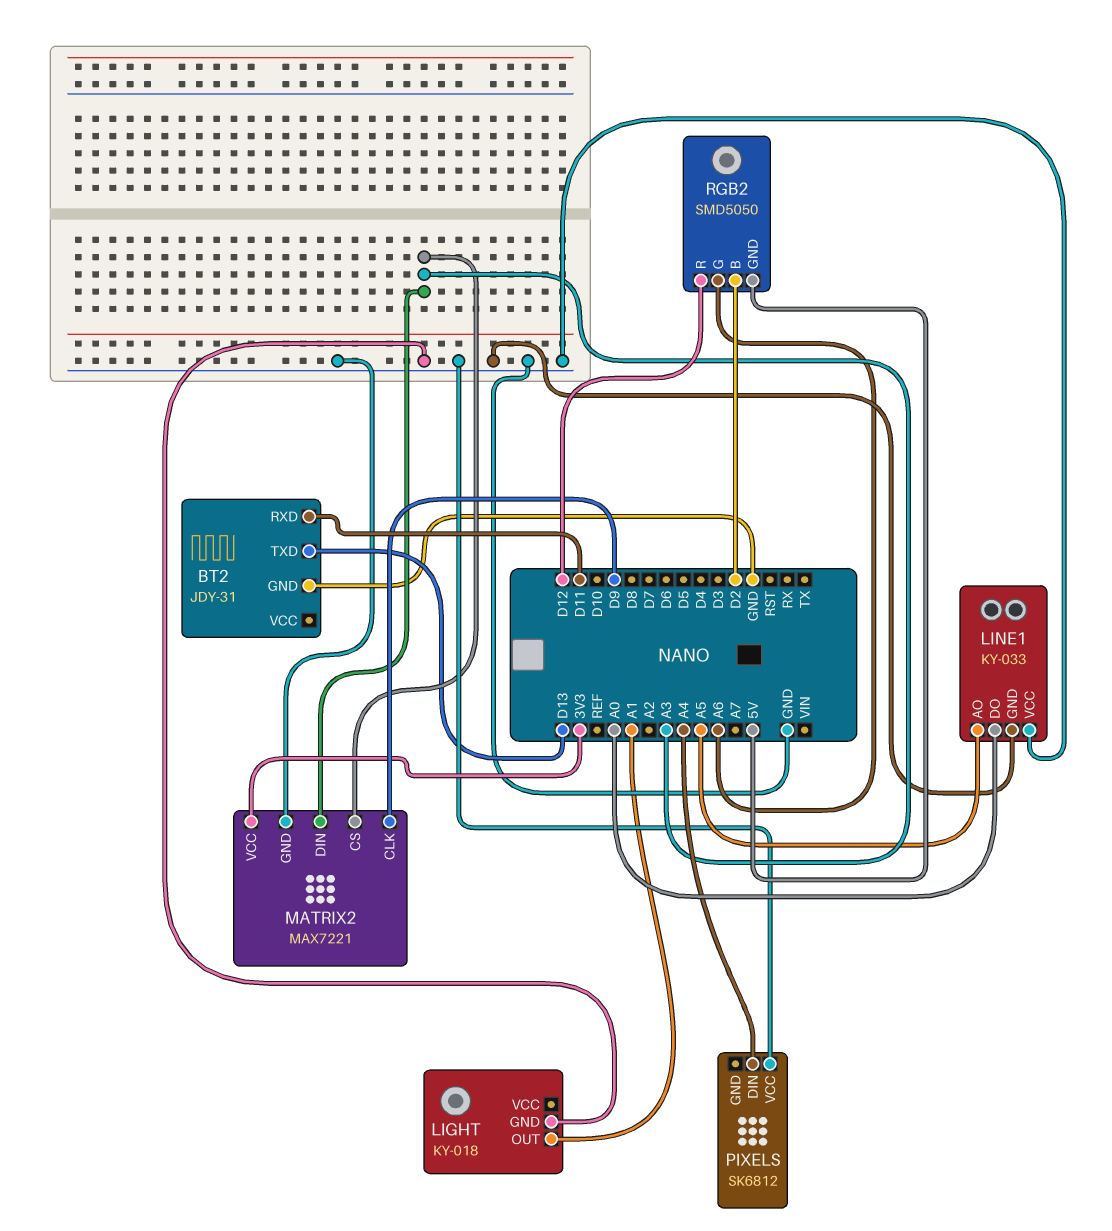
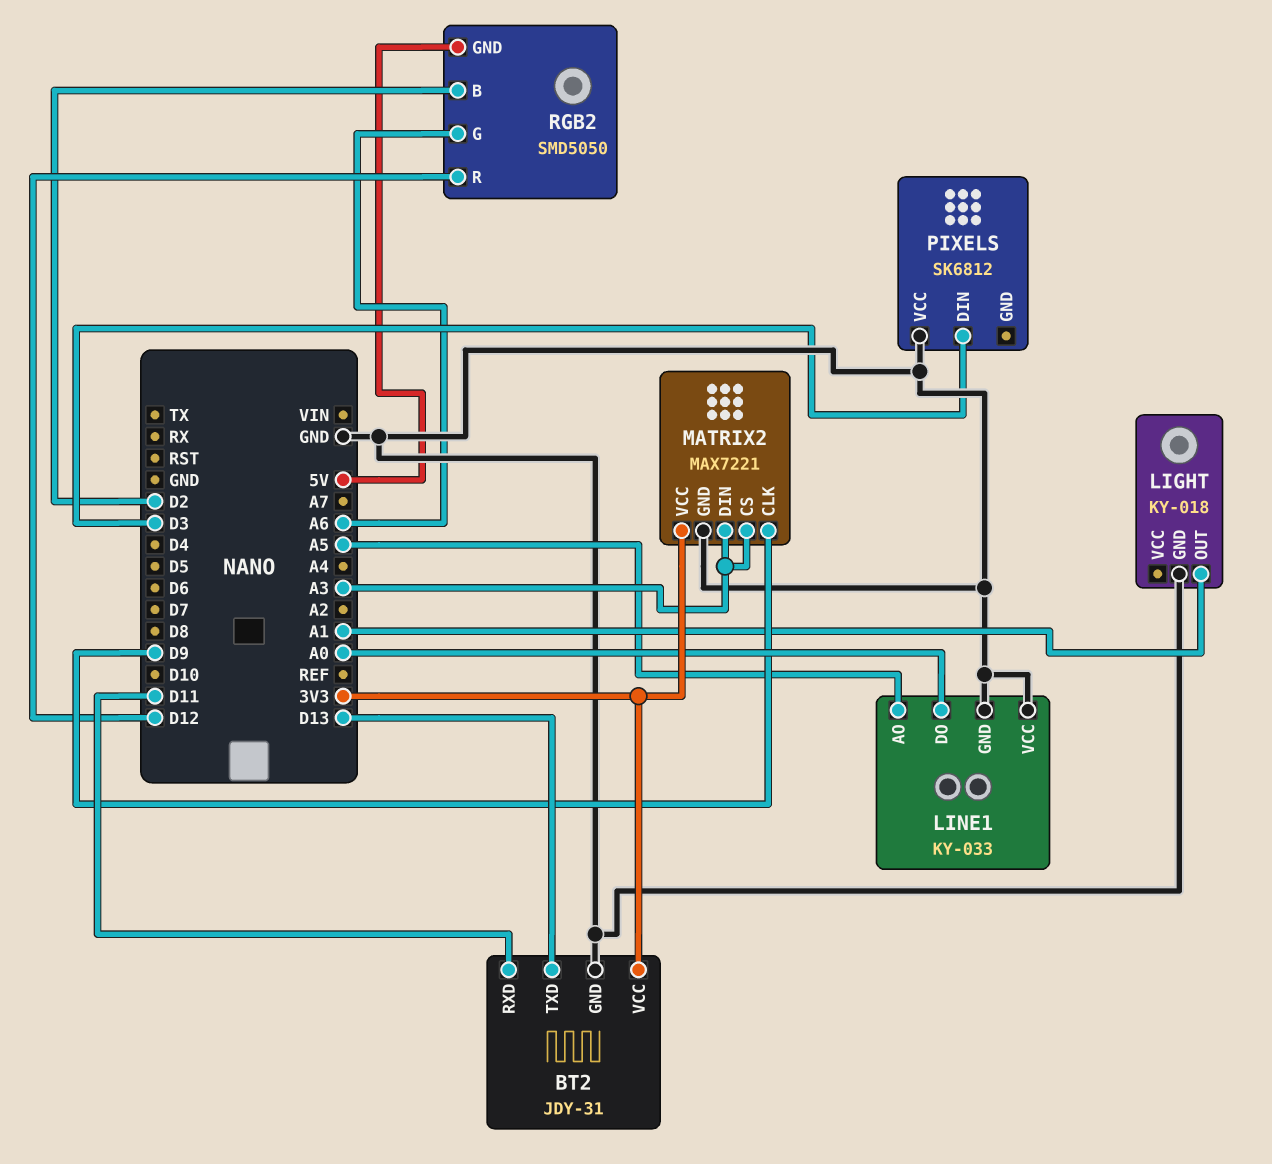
BT2 pin VCC: none -> 3V3
PIXELS pin DIN: A4 -> D3

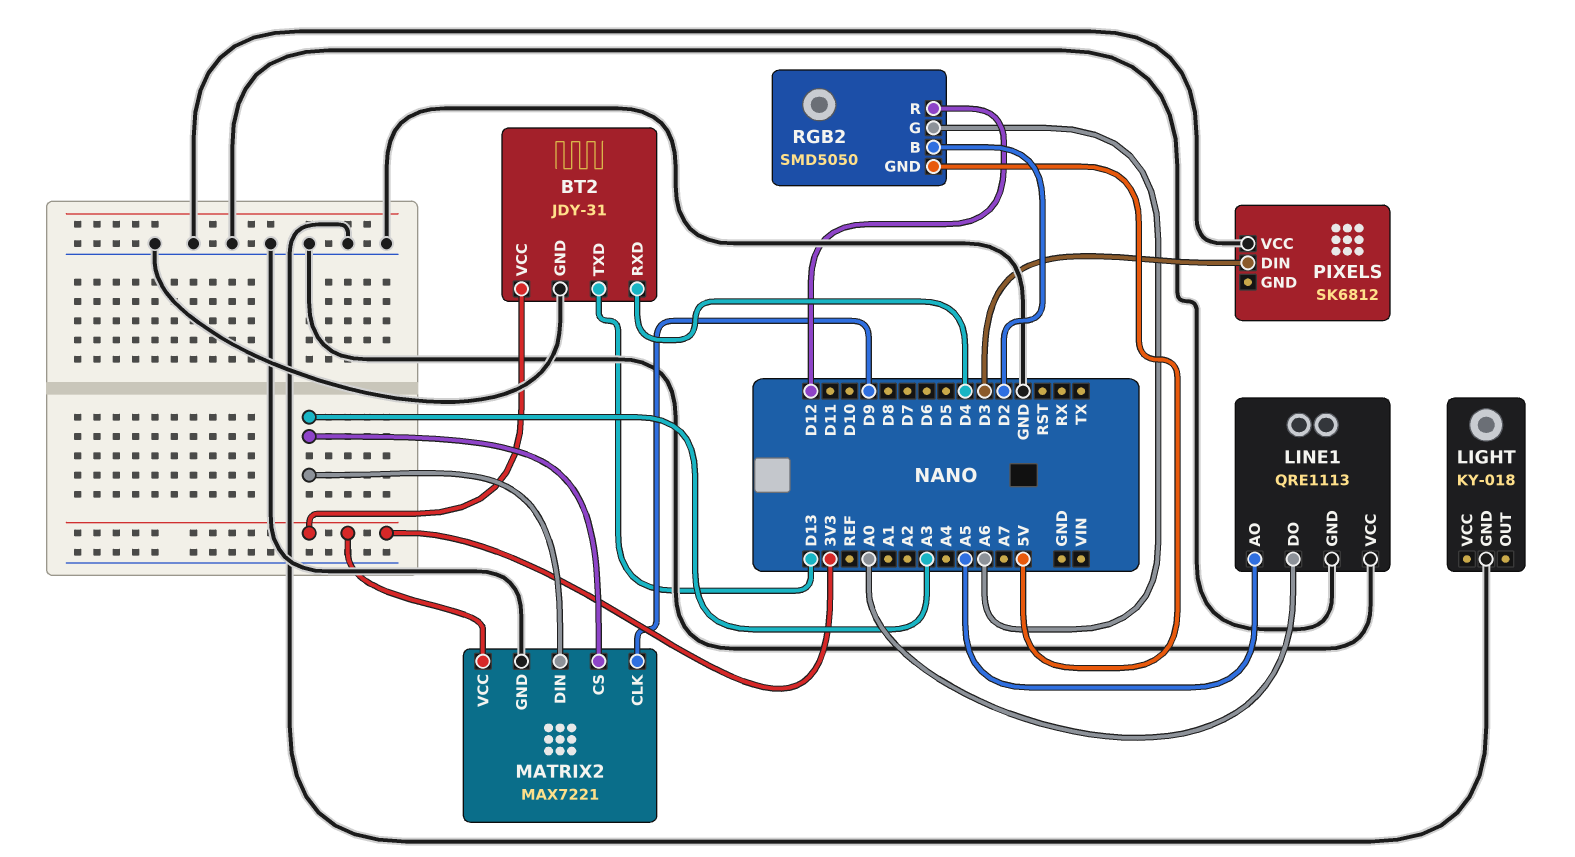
BT2 pin RXD: D11 -> D4
LIGHT pin OUT: A1 -> none
LINE1: KY-033 -> QRE1113

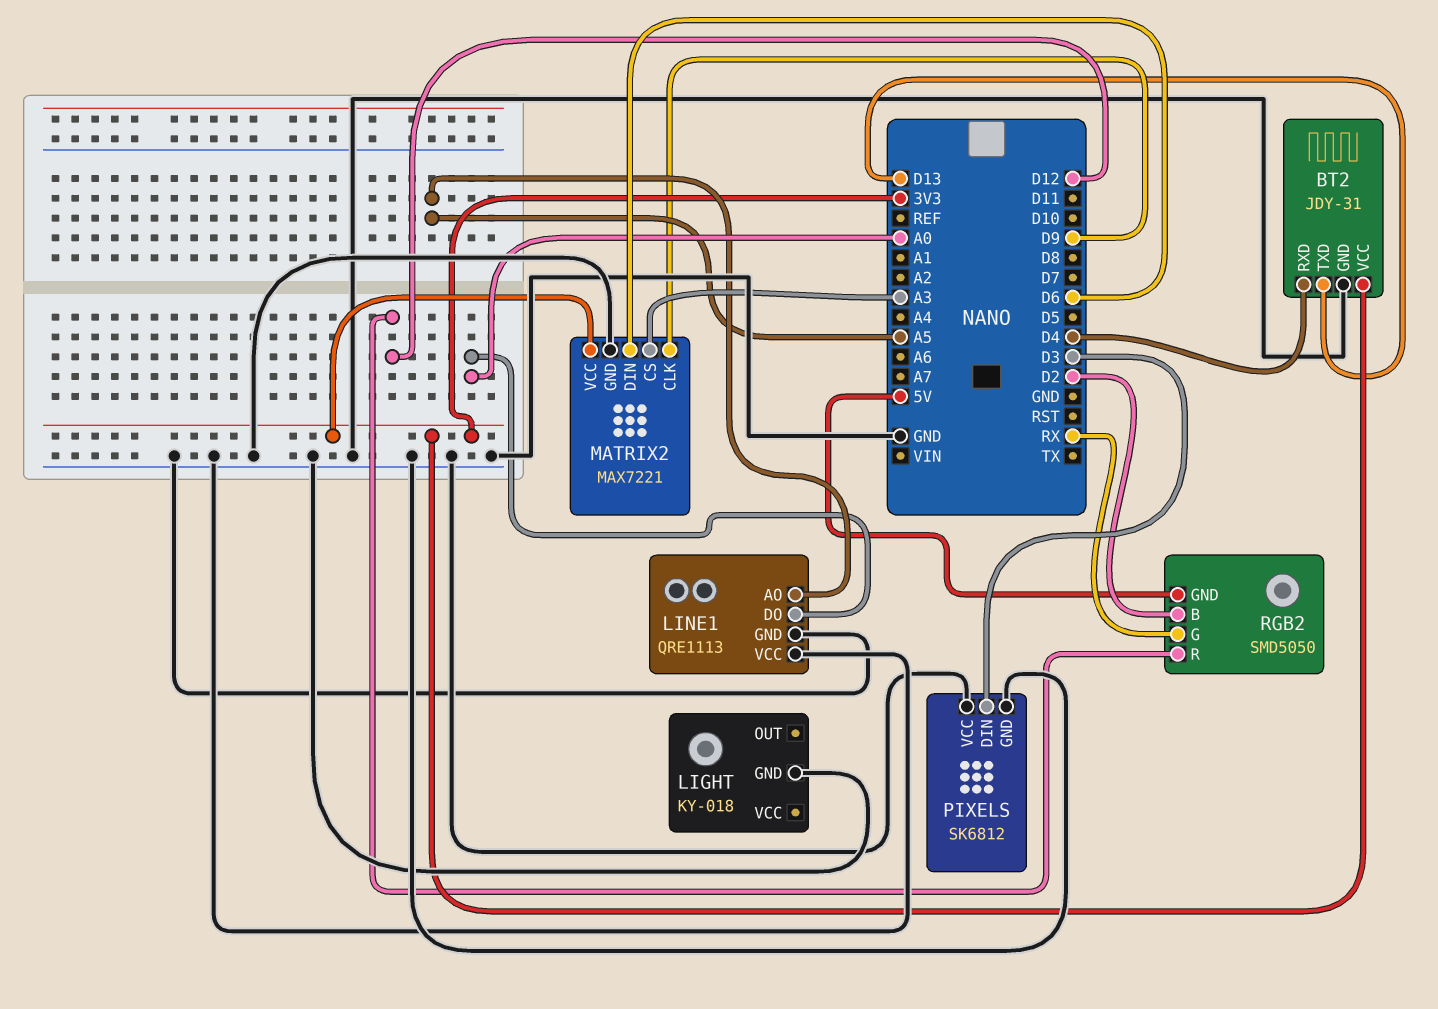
MATRIX2 pin DIN: A3 -> D6
PIXELS pin GND: none -> GND
RGB2 pin G: A6 -> RX

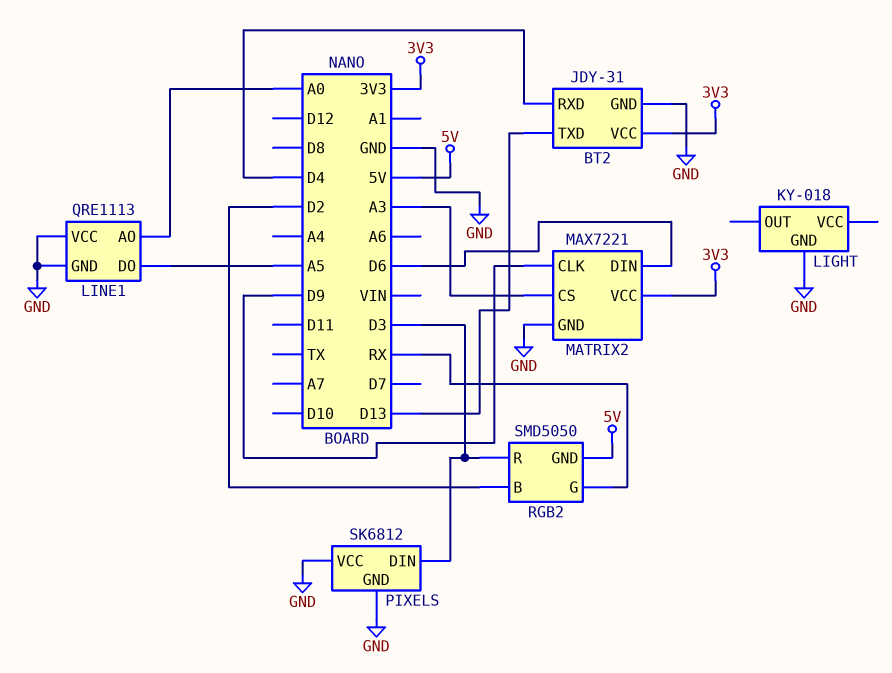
LINE1 pin AO: A5 -> A0
LINE1 pin DO: A0 -> A5
RGB2 pin R: D12 -> D3

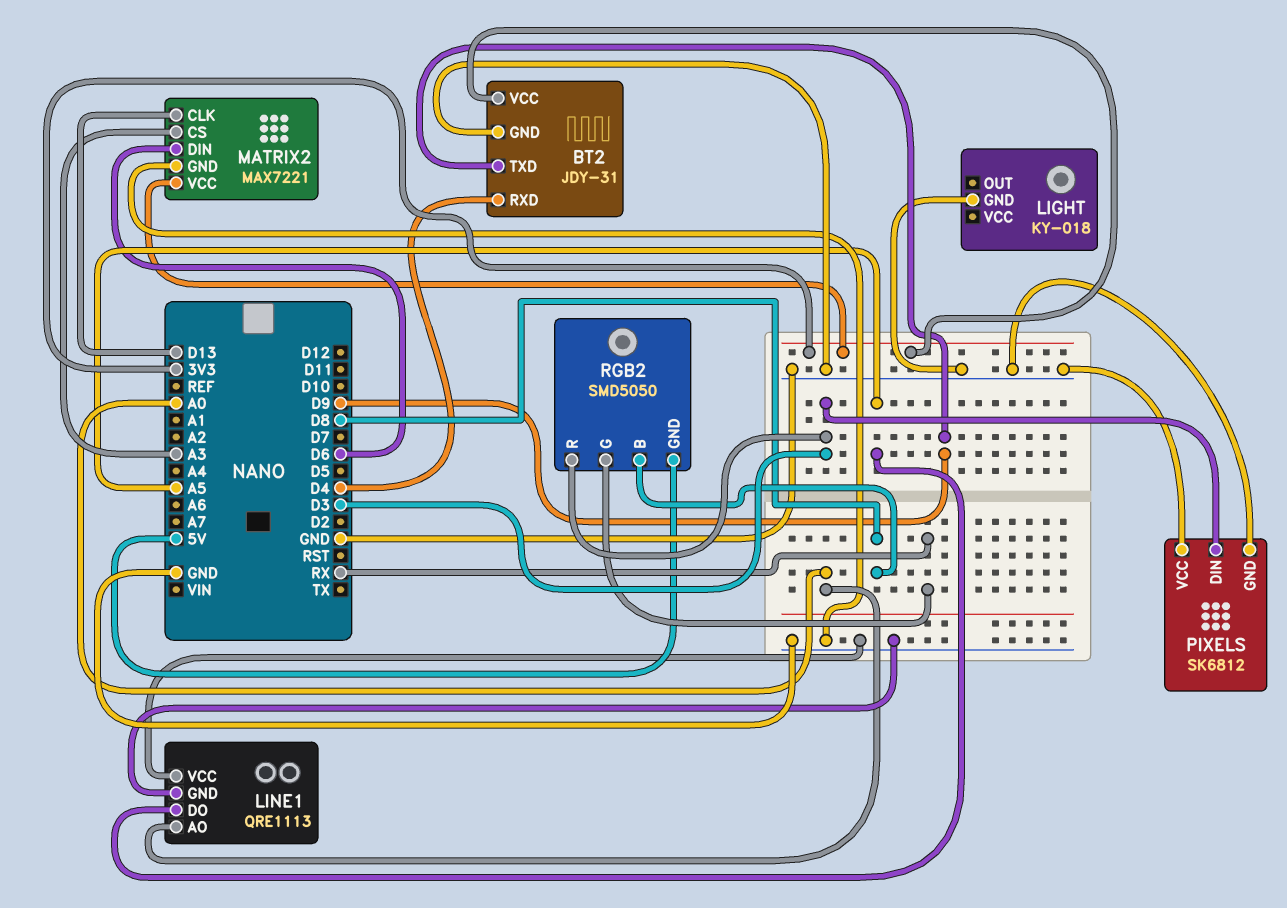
BT2 pin TXD: D13 -> D9
MATRIX2 pin CLK: D9 -> D13
RGB2 pin B: D2 -> D8

